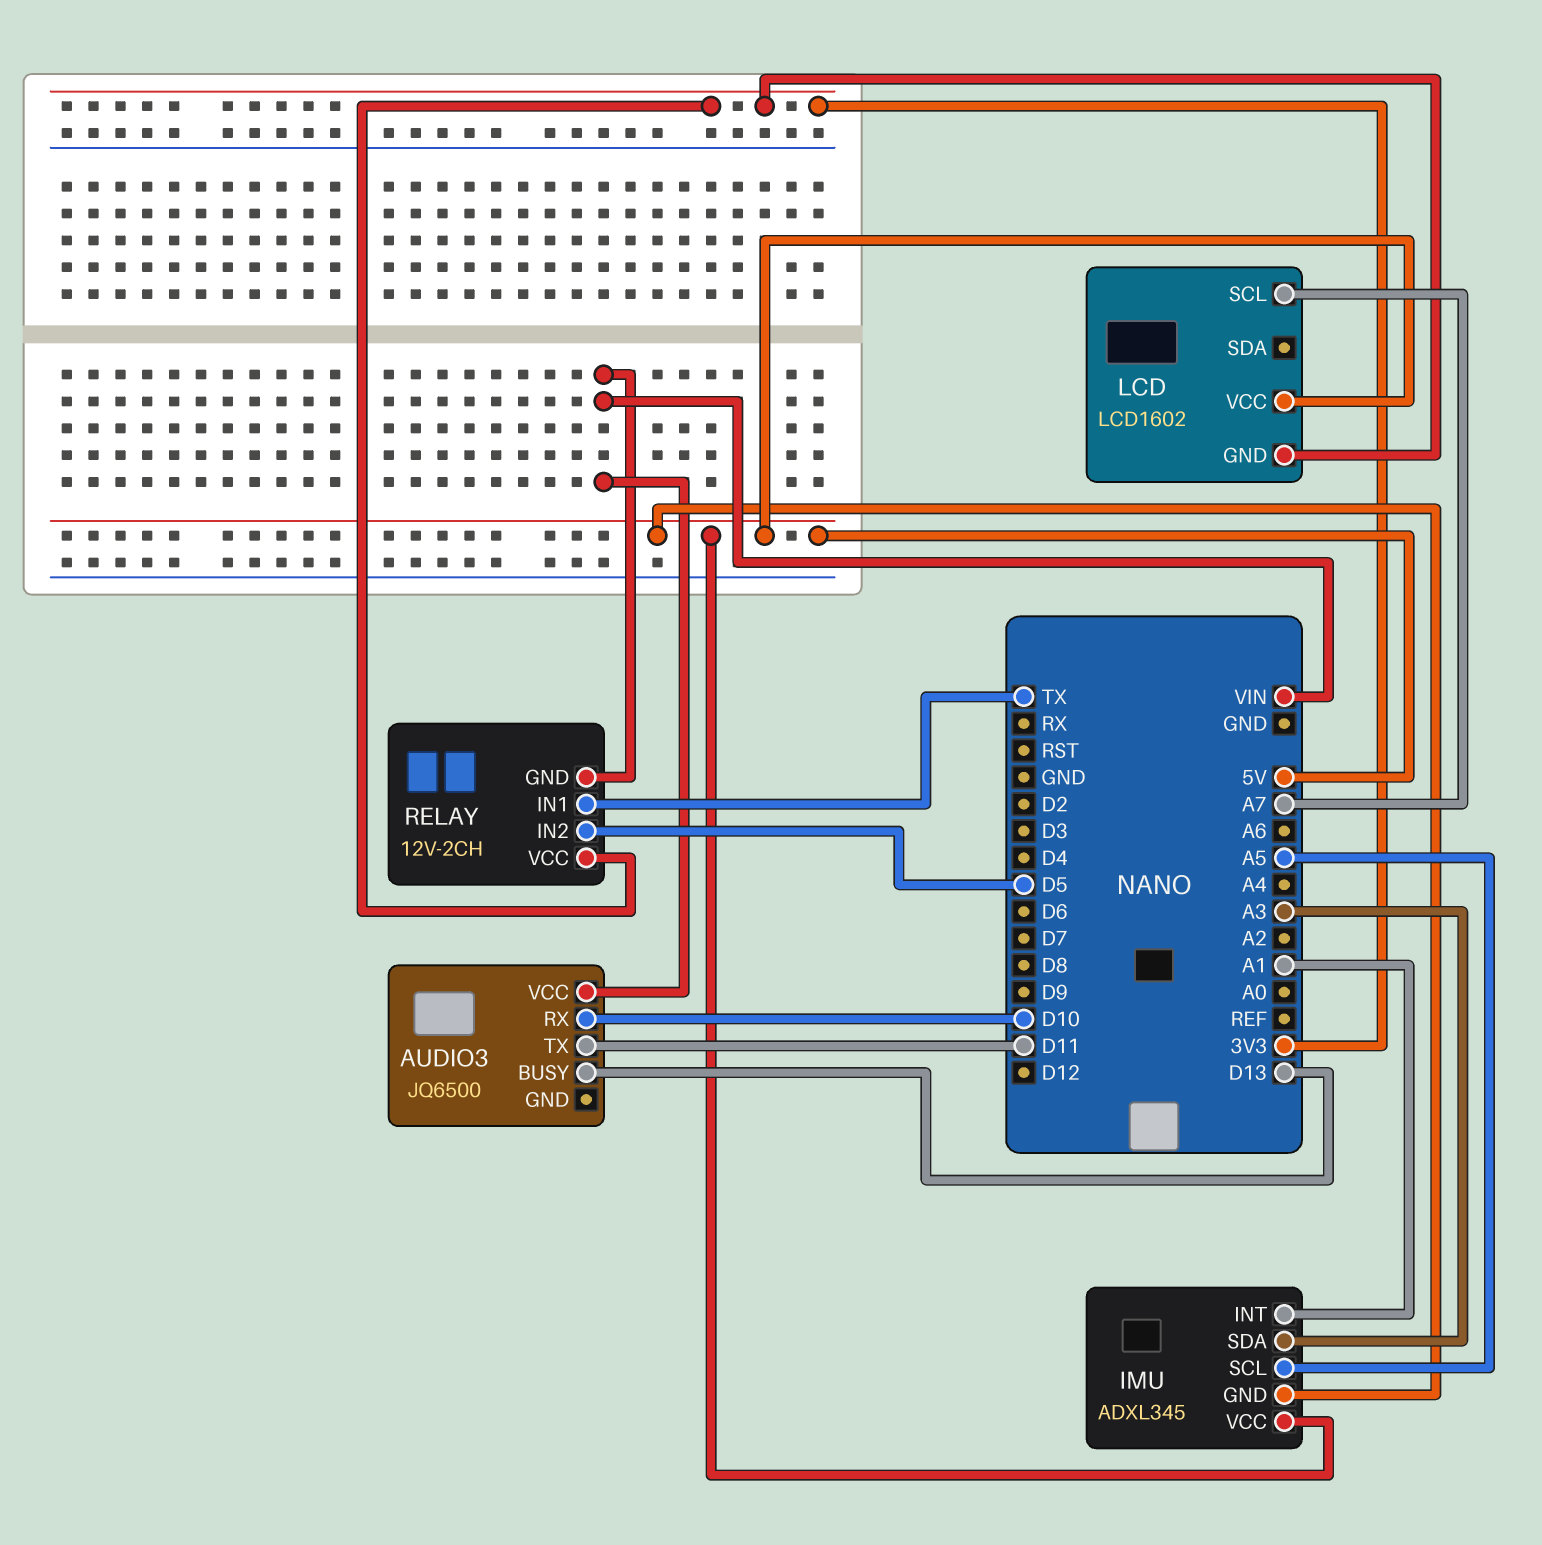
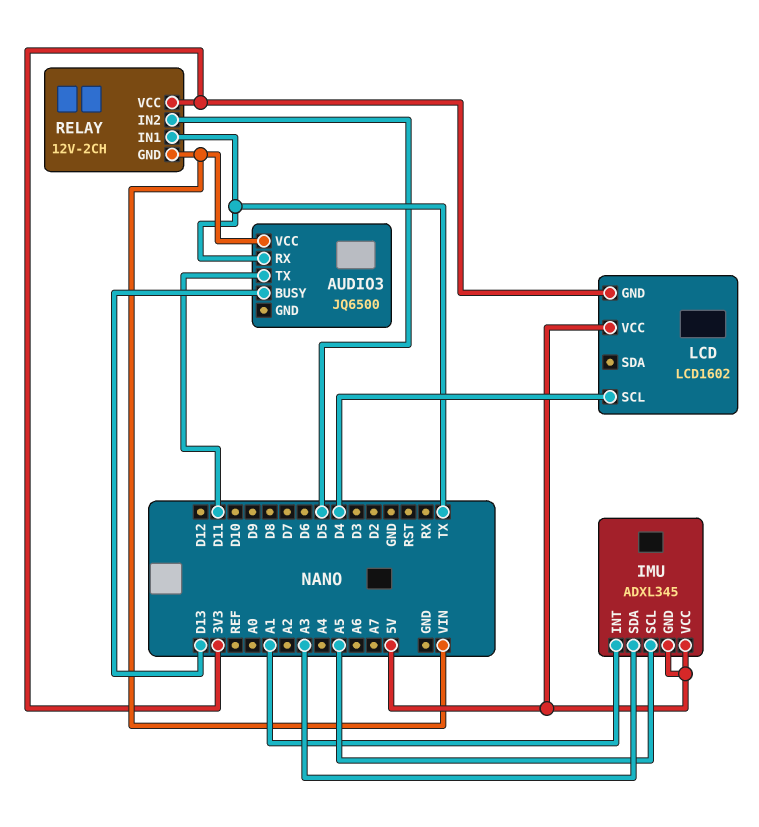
AUDIO3 pin RX: D10 -> TX
LCD pin SCL: A7 -> D4

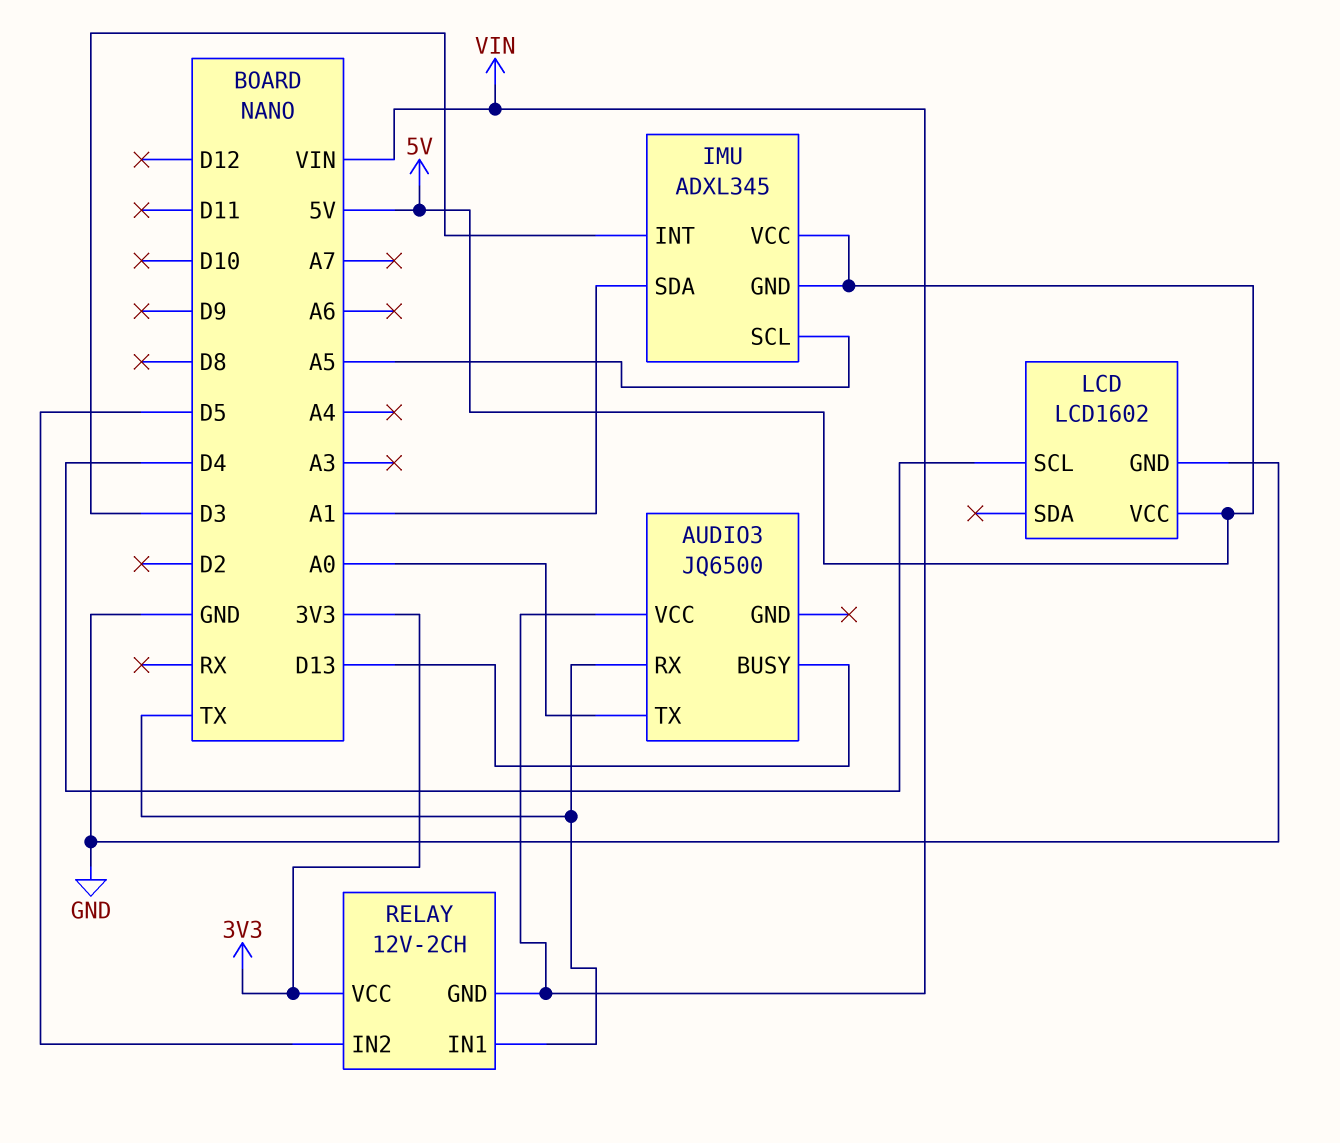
AUDIO3 pin TX: D11 -> A0
IMU pin INT: A1 -> D3
IMU pin SDA: A3 -> A1
LCD pin GND: 3V3 -> GND

